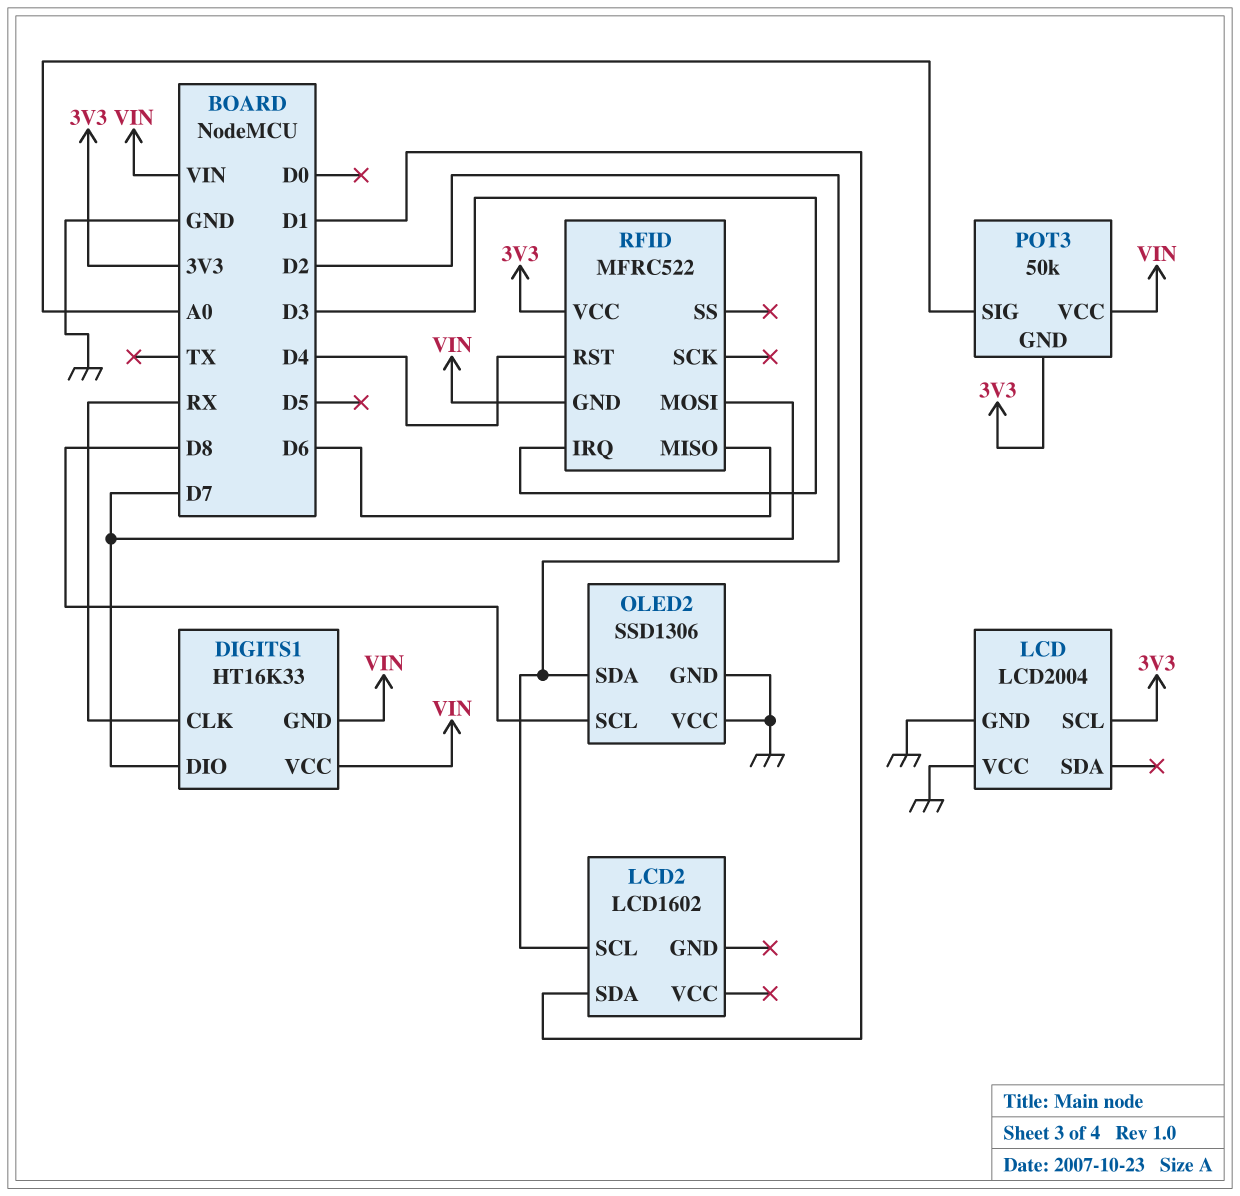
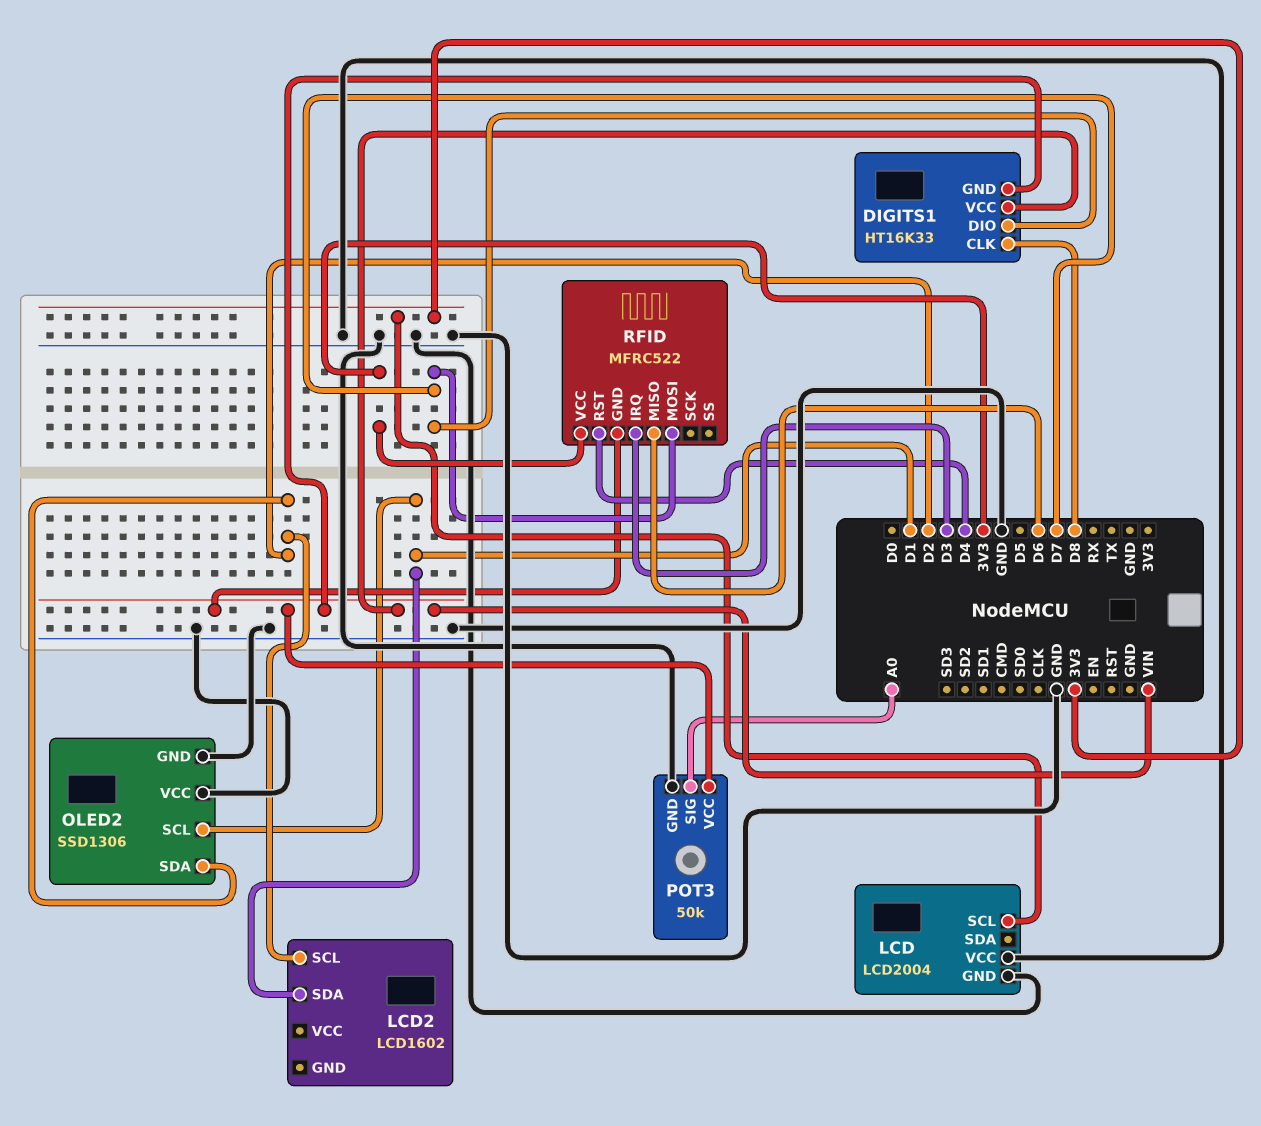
DIGITS1 pin CLK: RX -> D8
OLED2 pin SCL: D8 -> D1
POT3 pin GND: 3V3 -> GND

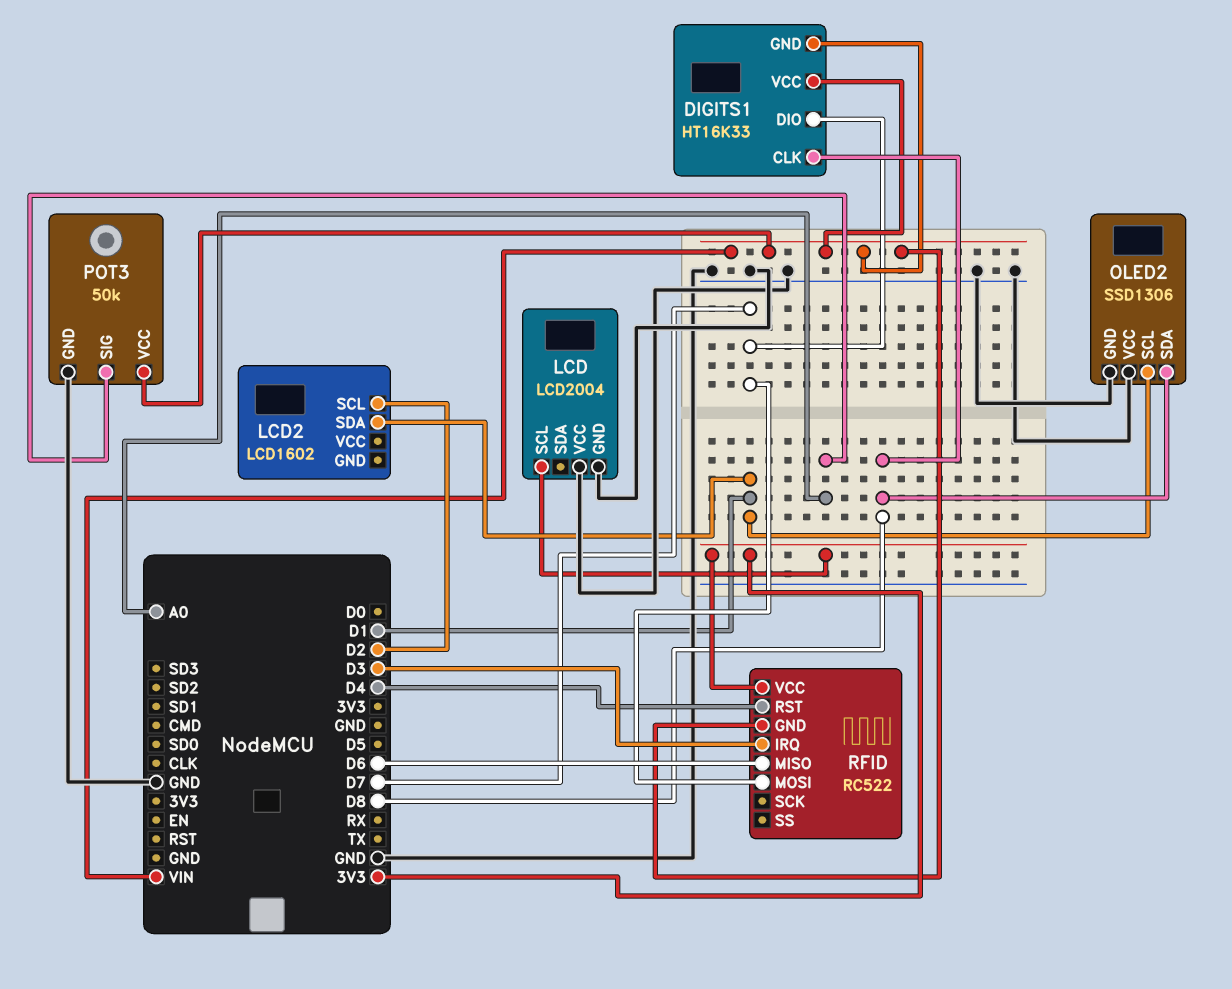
OLED2 pin SDA: D2 -> D8
RFID: MFRC522 -> RC522

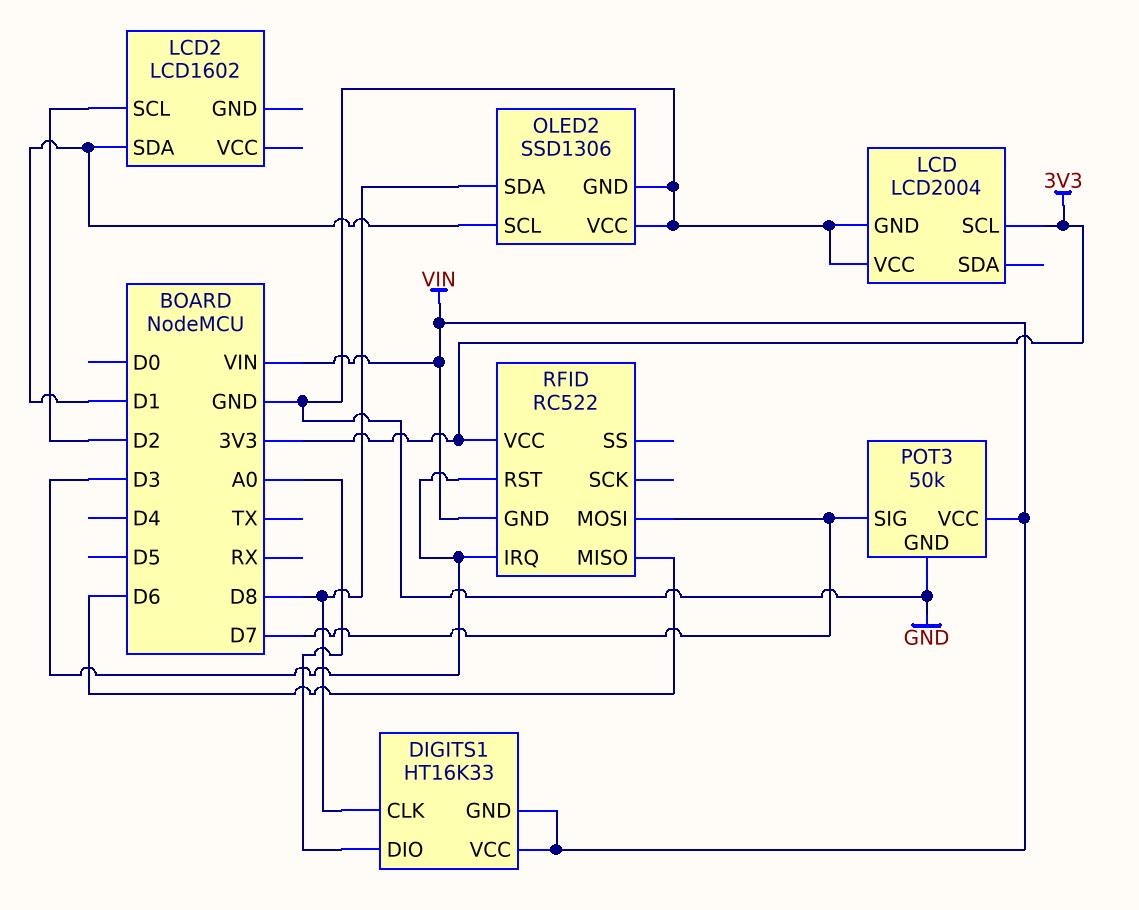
DIGITS1 pin DIO: D7 -> A0
POT3 pin SIG: A0 -> D7
RFID pin RST: D4 -> D3

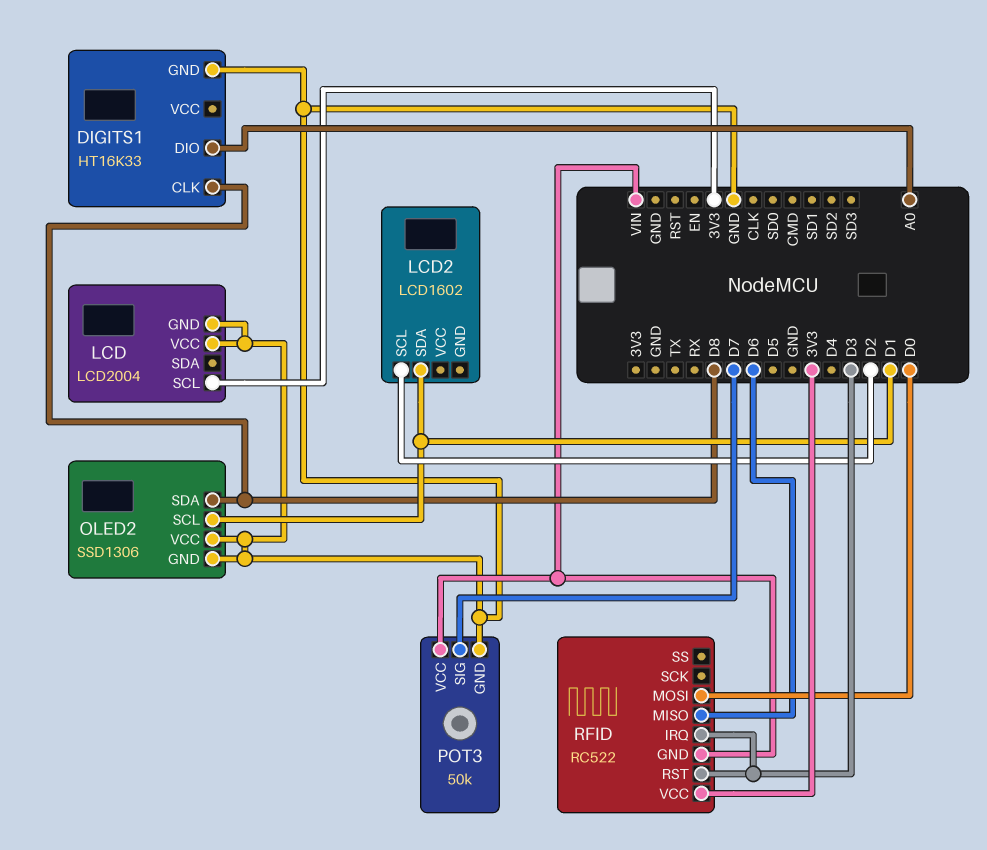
DIGITS1 pin GND: VIN -> GND
DIGITS1 pin VCC: VIN -> none
RFID pin MOSI: D7 -> D0

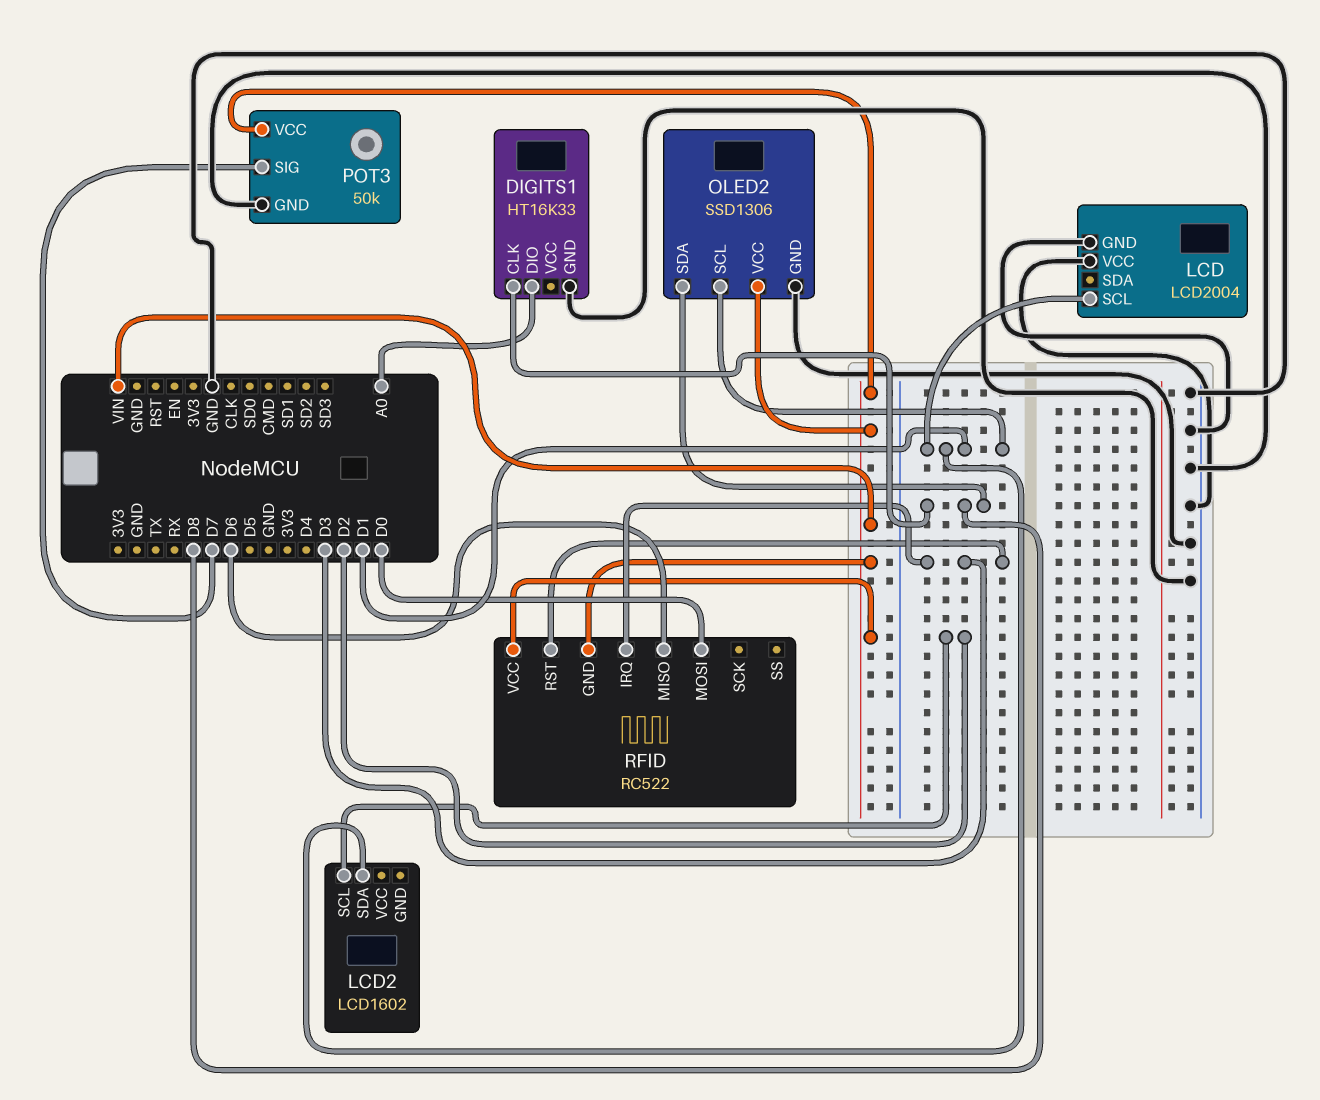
LCD pin SCL: 3V3 -> D1
OLED2 pin VCC: GND -> VIN
RFID pin VCC: 3V3 -> VIN

